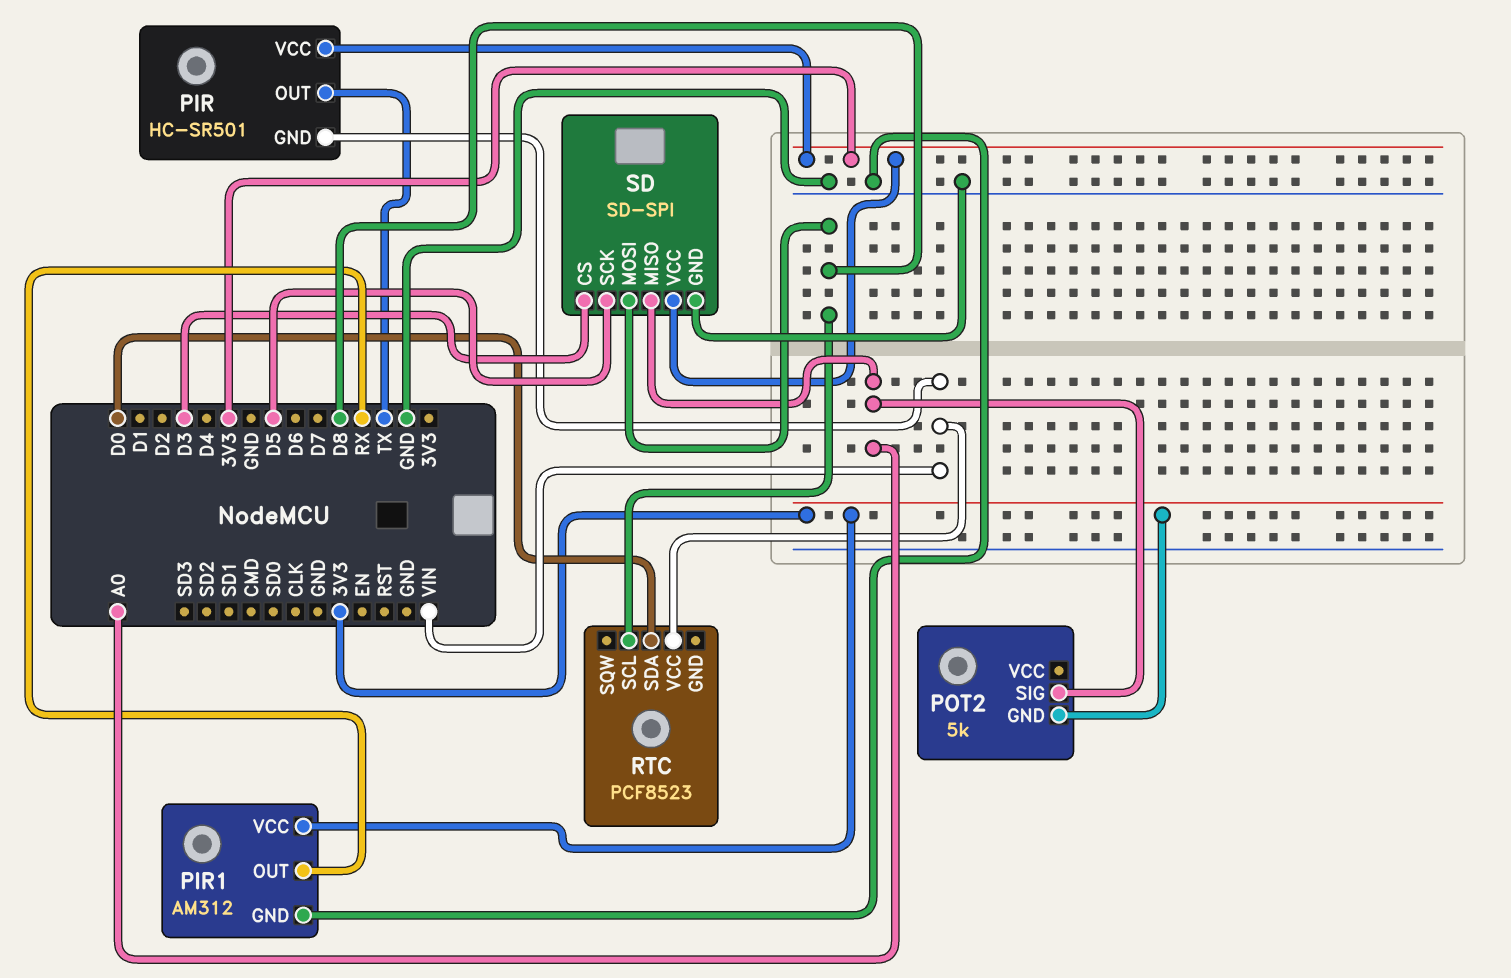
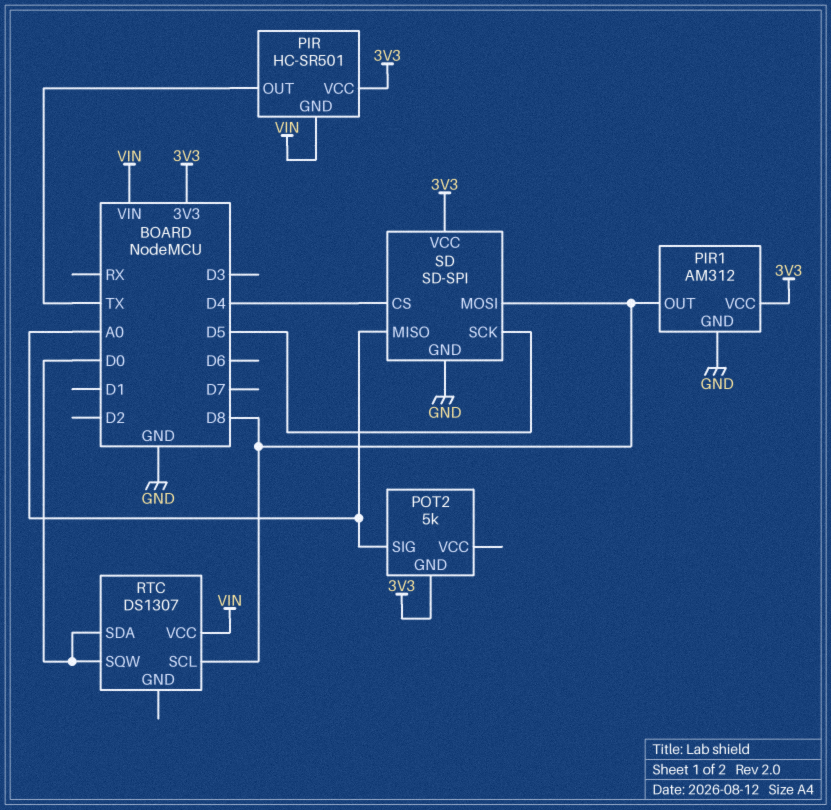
PIR1 pin OUT: RX -> D8
RTC: PCF8523 -> DS1307
RTC pin SQW: none -> D0
SD pin CS: D3 -> D4

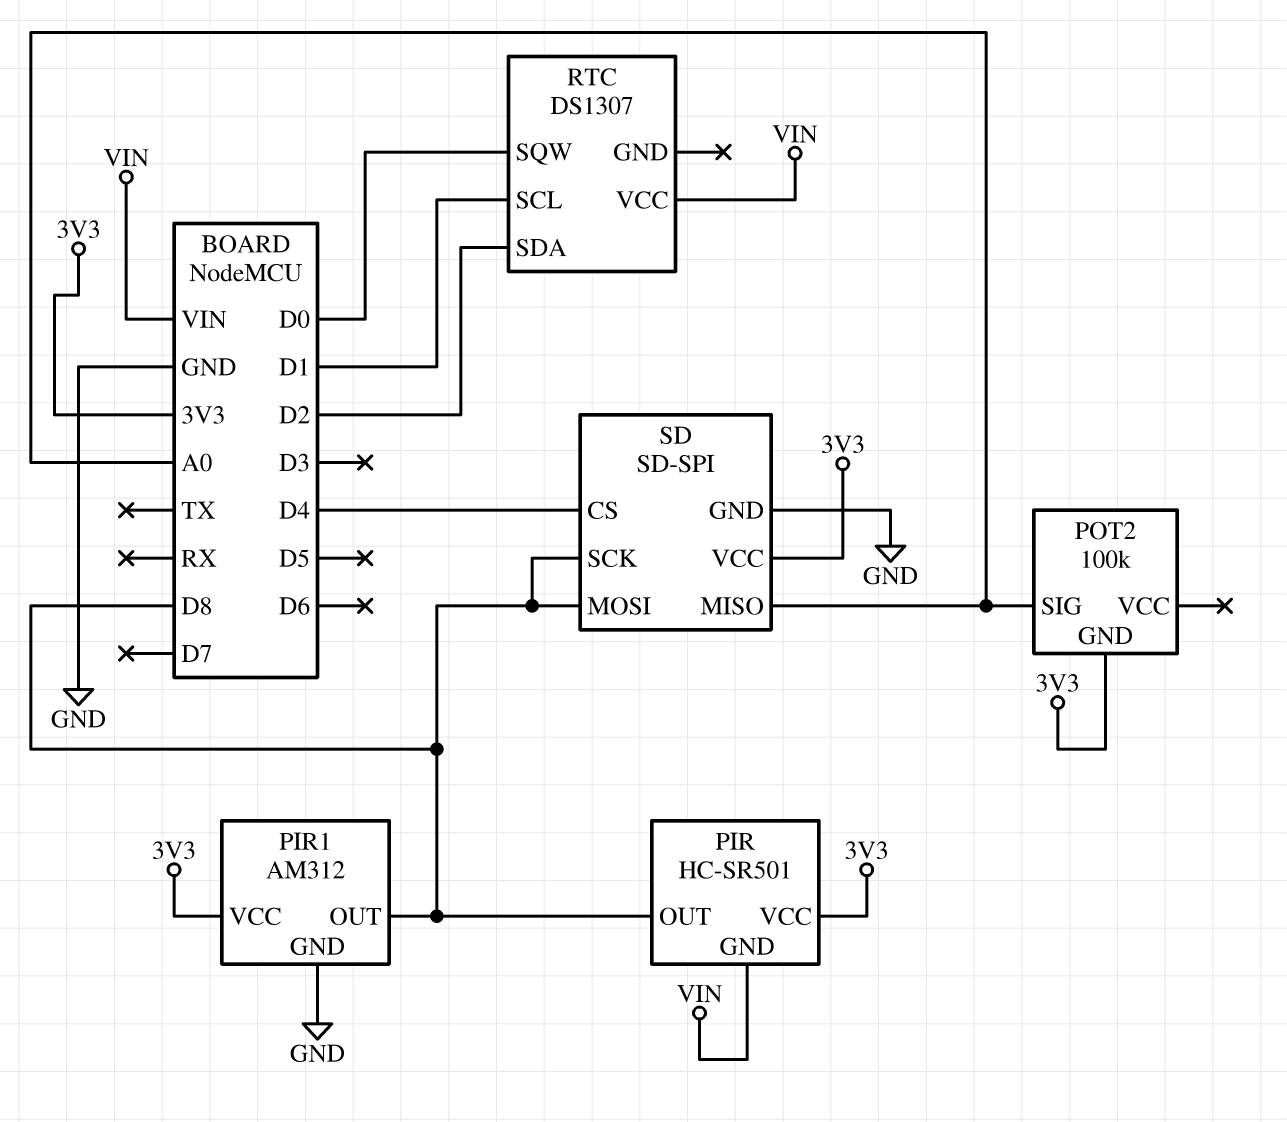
PIR pin OUT: TX -> D8
POT2: 5k -> 100k
RTC pin SCL: D8 -> D1
RTC pin SDA: D0 -> D2
SD pin SCK: D5 -> D8

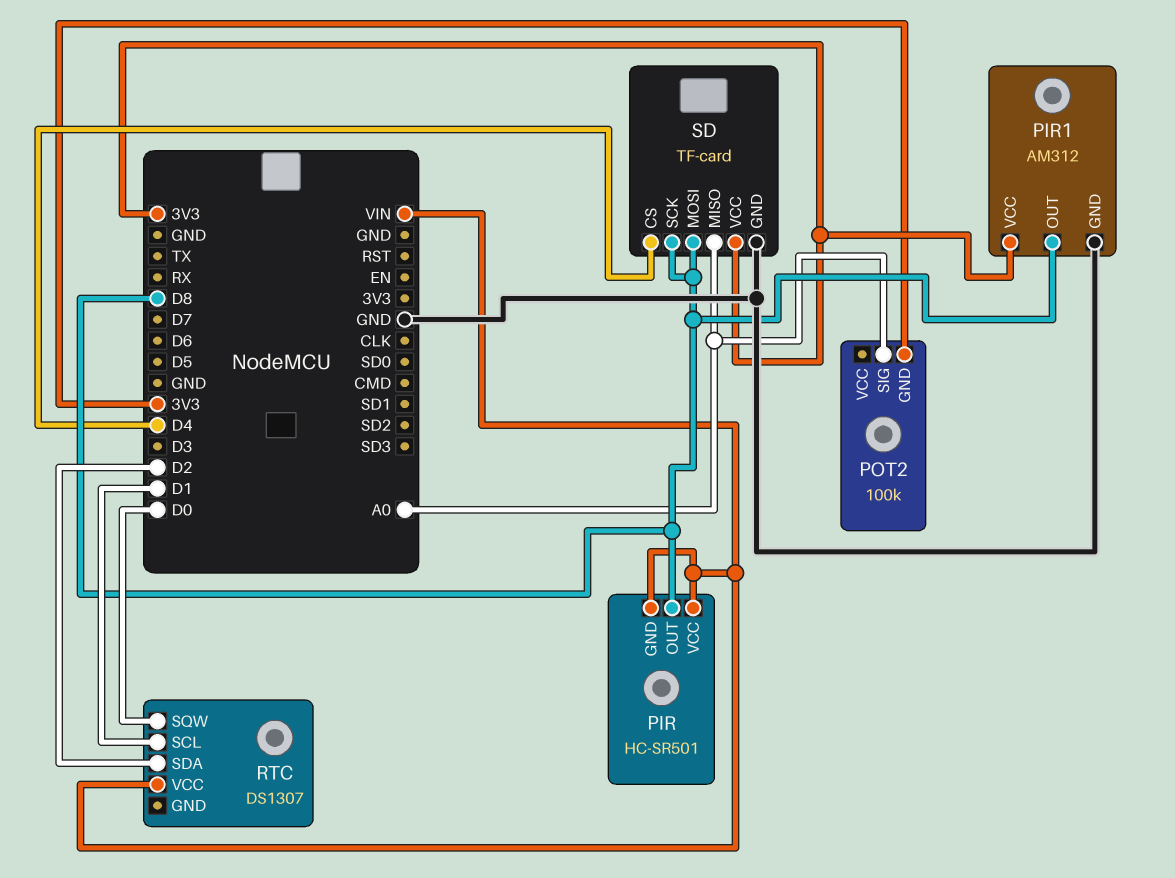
PIR pin VCC: 3V3 -> VIN
SD: SD-SPI -> TF-card

